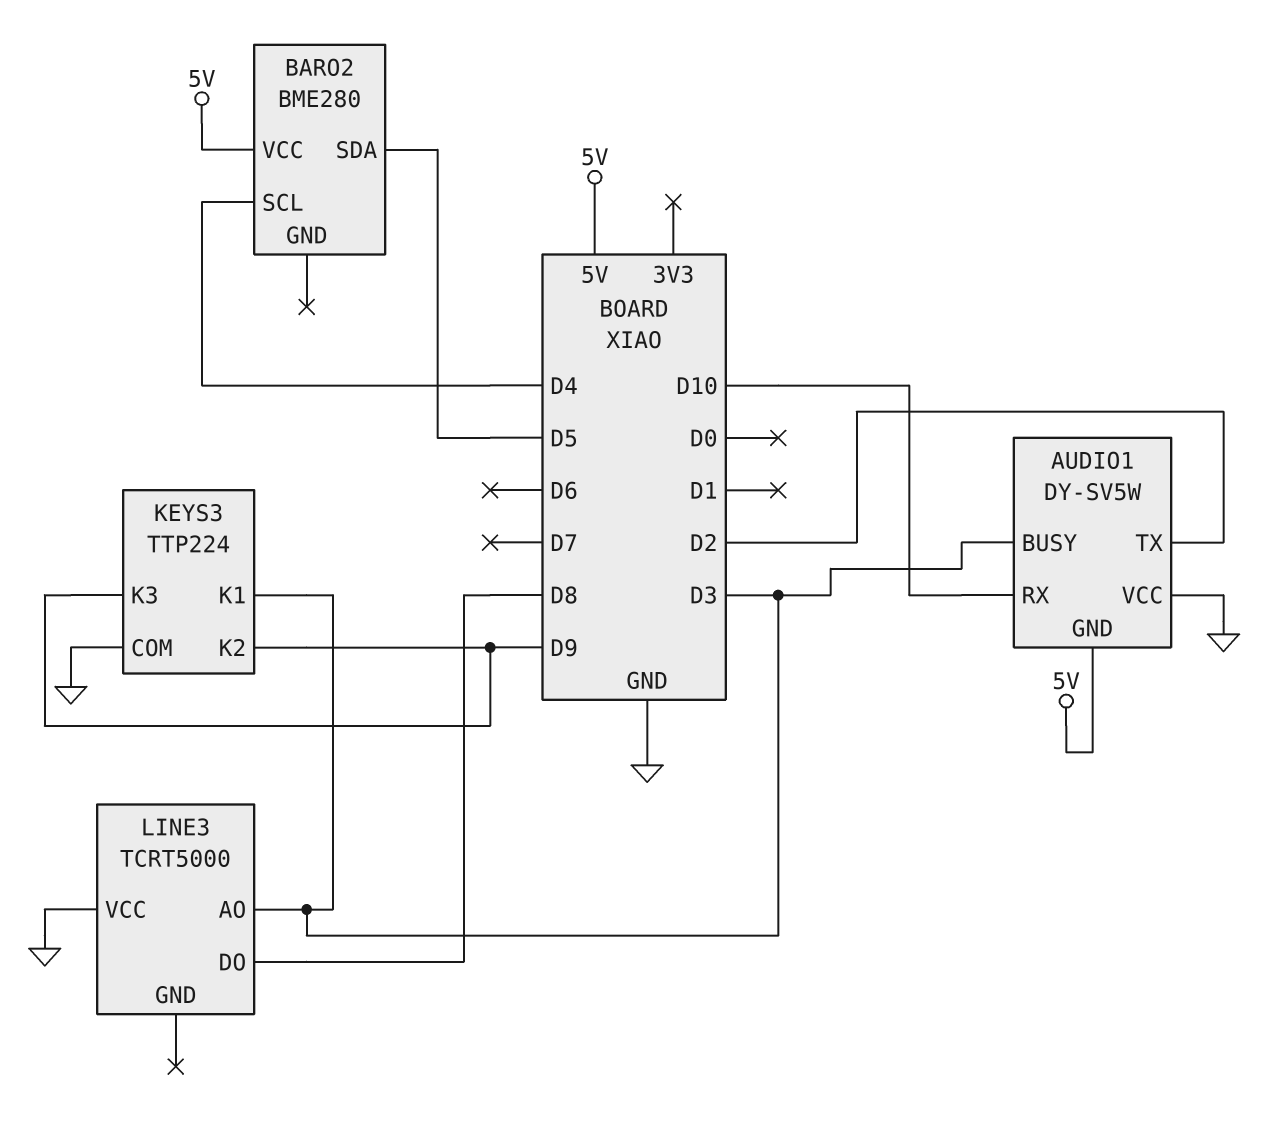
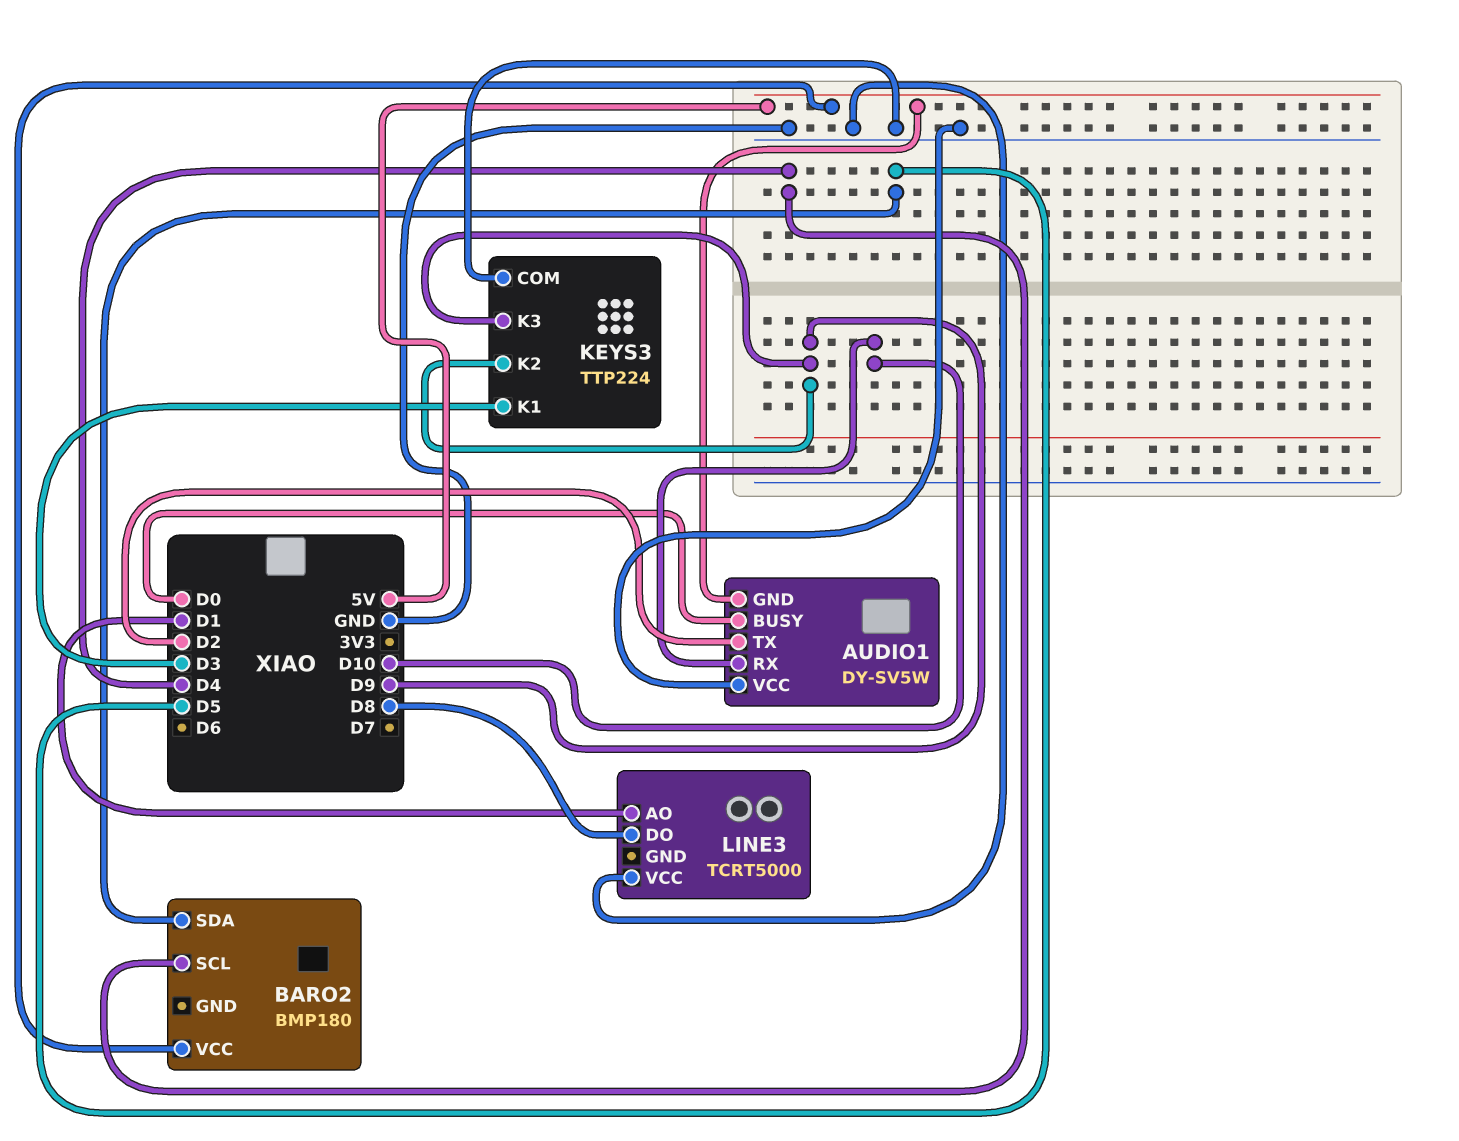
AUDIO1 pin BUSY: D3 -> D0
BARO2: BME280 -> BMP180
LINE3 pin AO: D3 -> D1

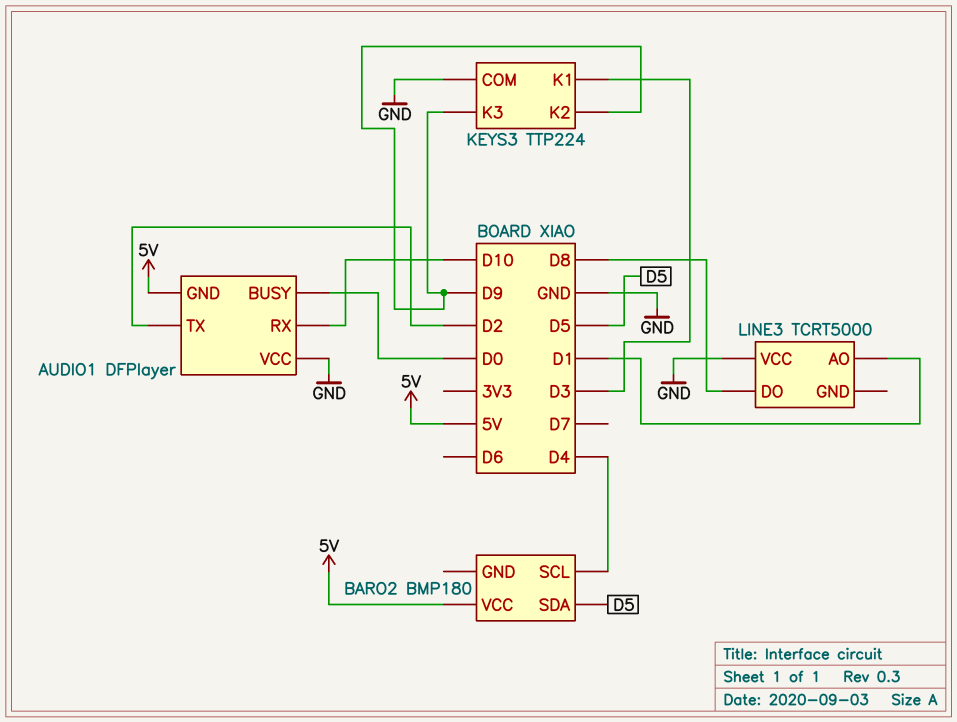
AUDIO1: DY-SV5W -> DFPlayer

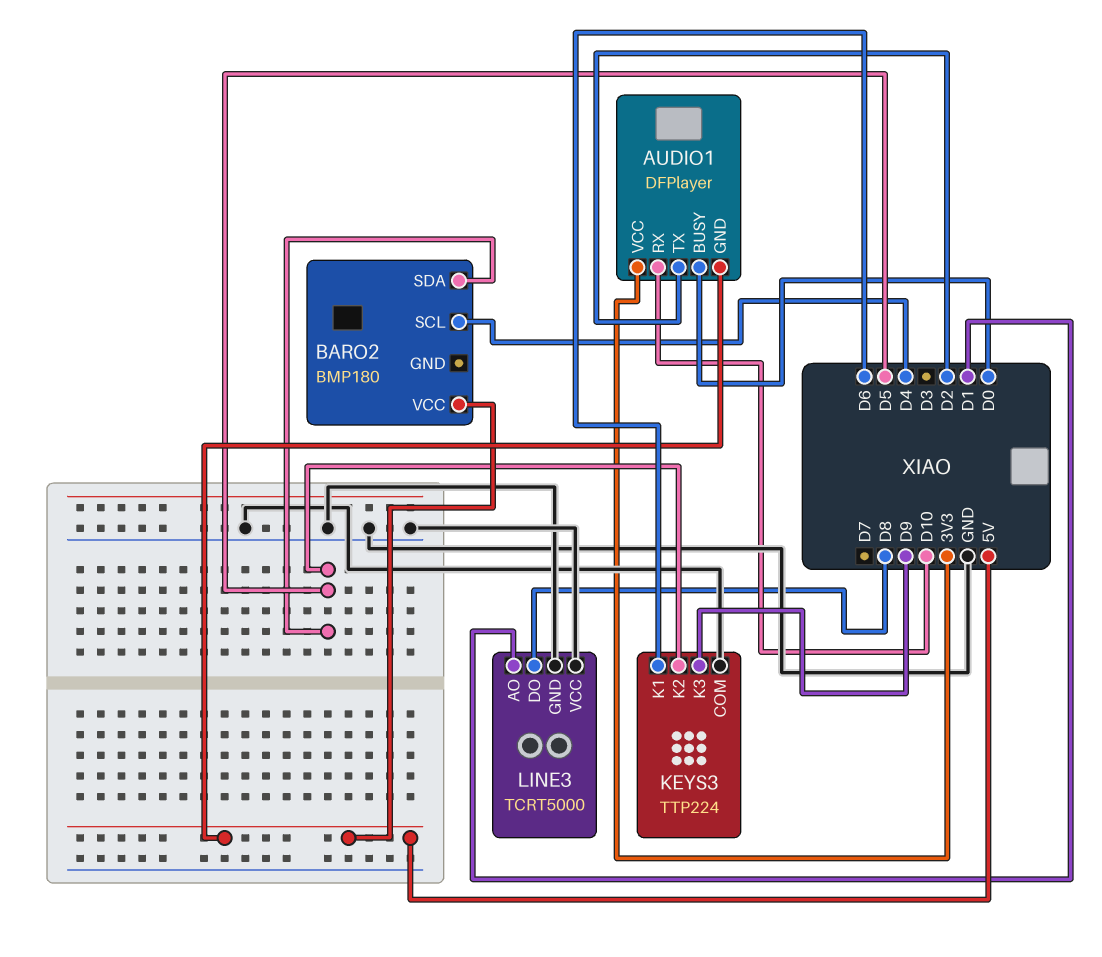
AUDIO1 pin VCC: GND -> 3V3
KEYS3 pin K1: D3 -> D6
KEYS3 pin K2: D9 -> D5
LINE3 pin GND: none -> GND

